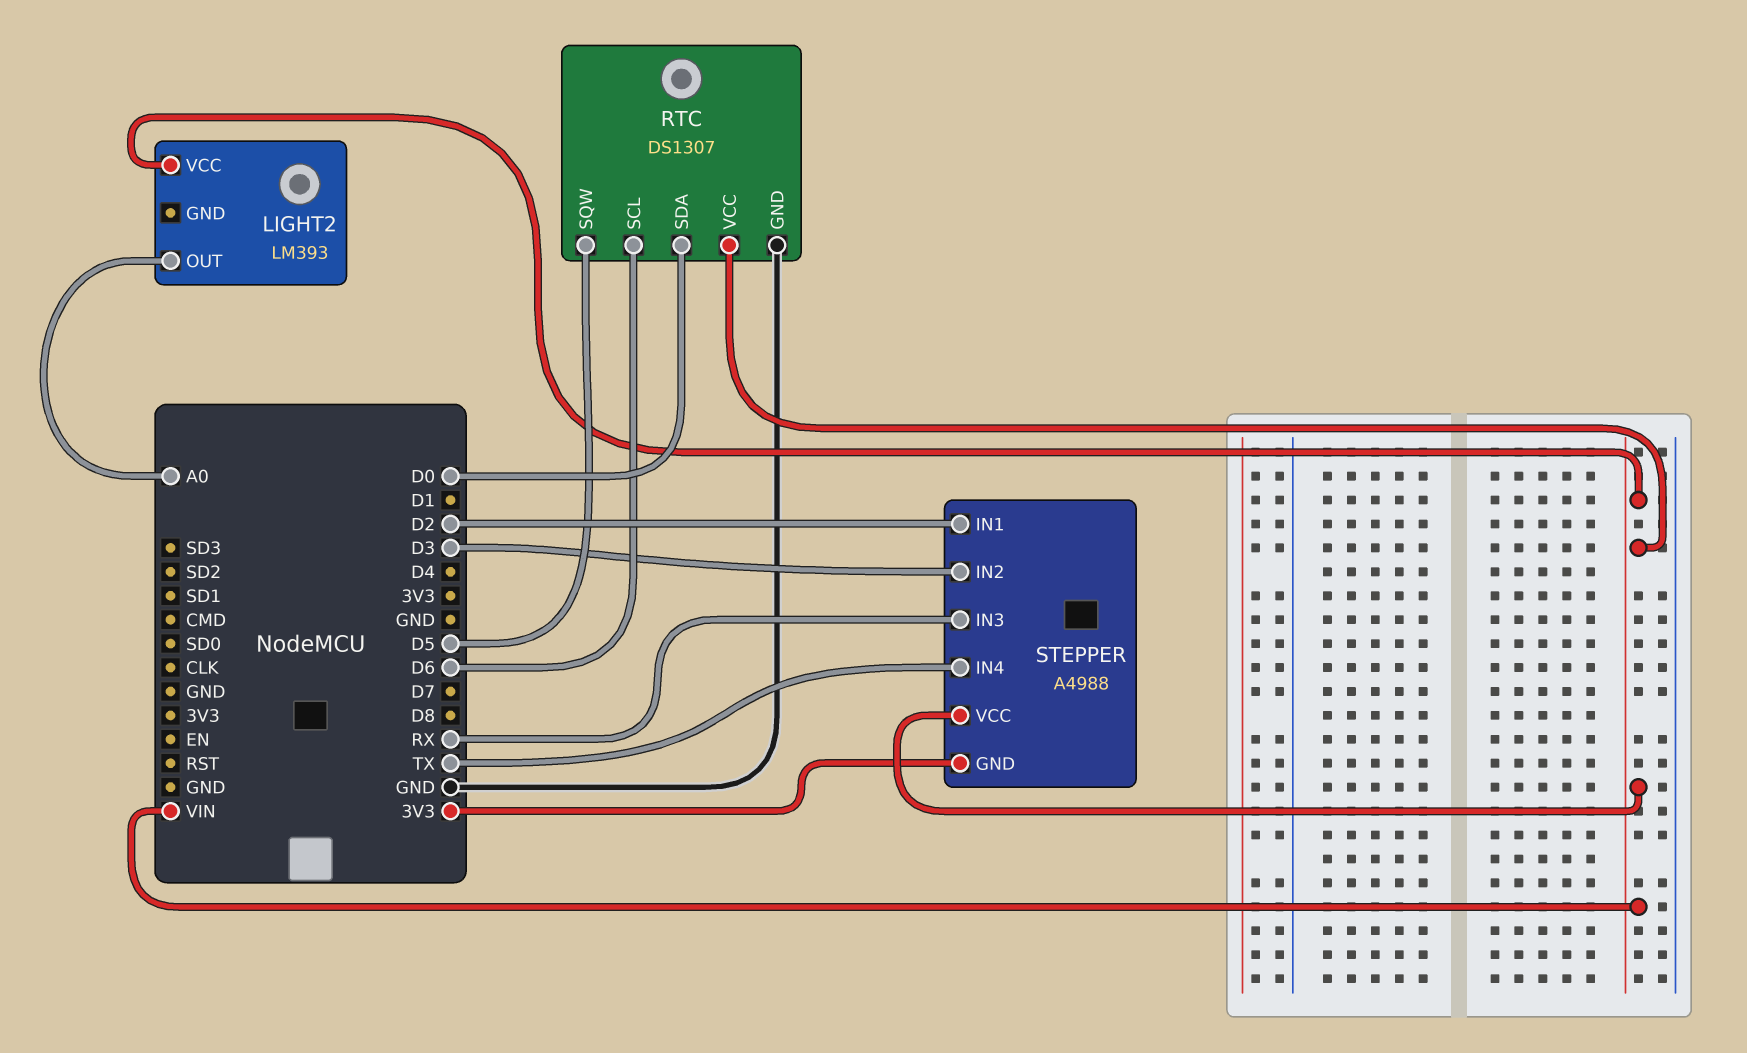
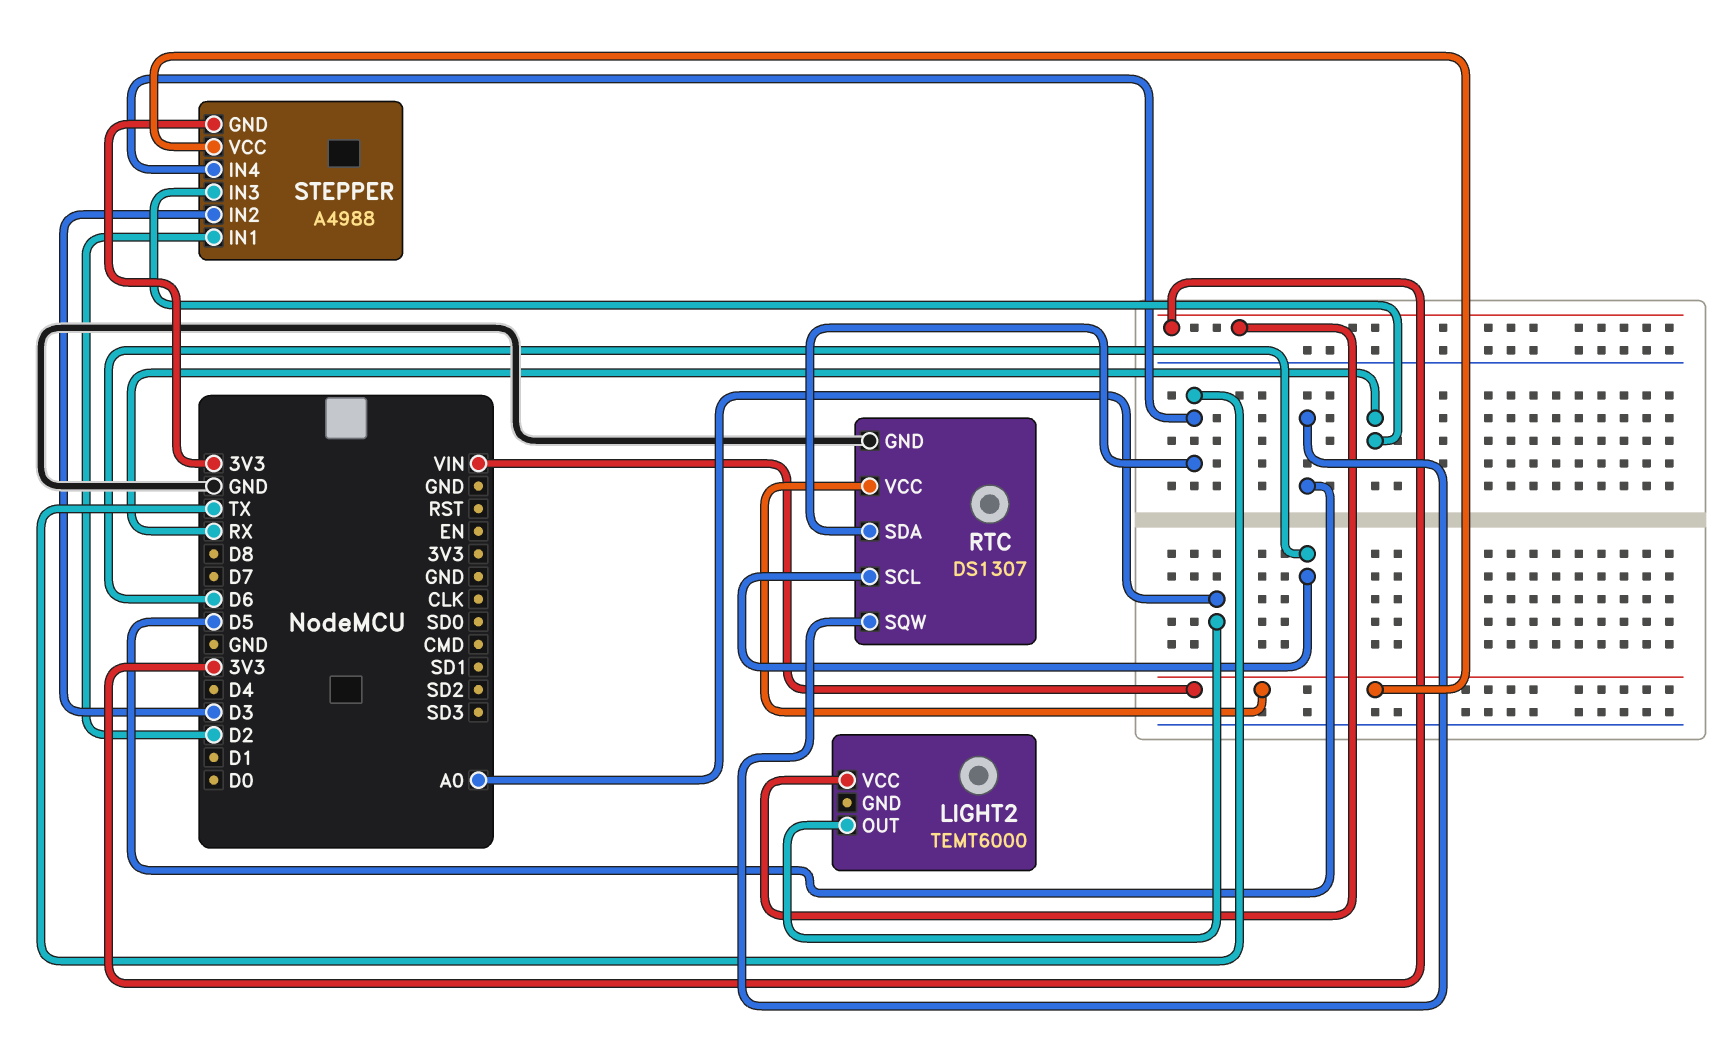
LIGHT2: LM393 -> TEMT6000
LIGHT2 pin VCC: VIN -> 3V3
RTC pin SDA: D0 -> TX

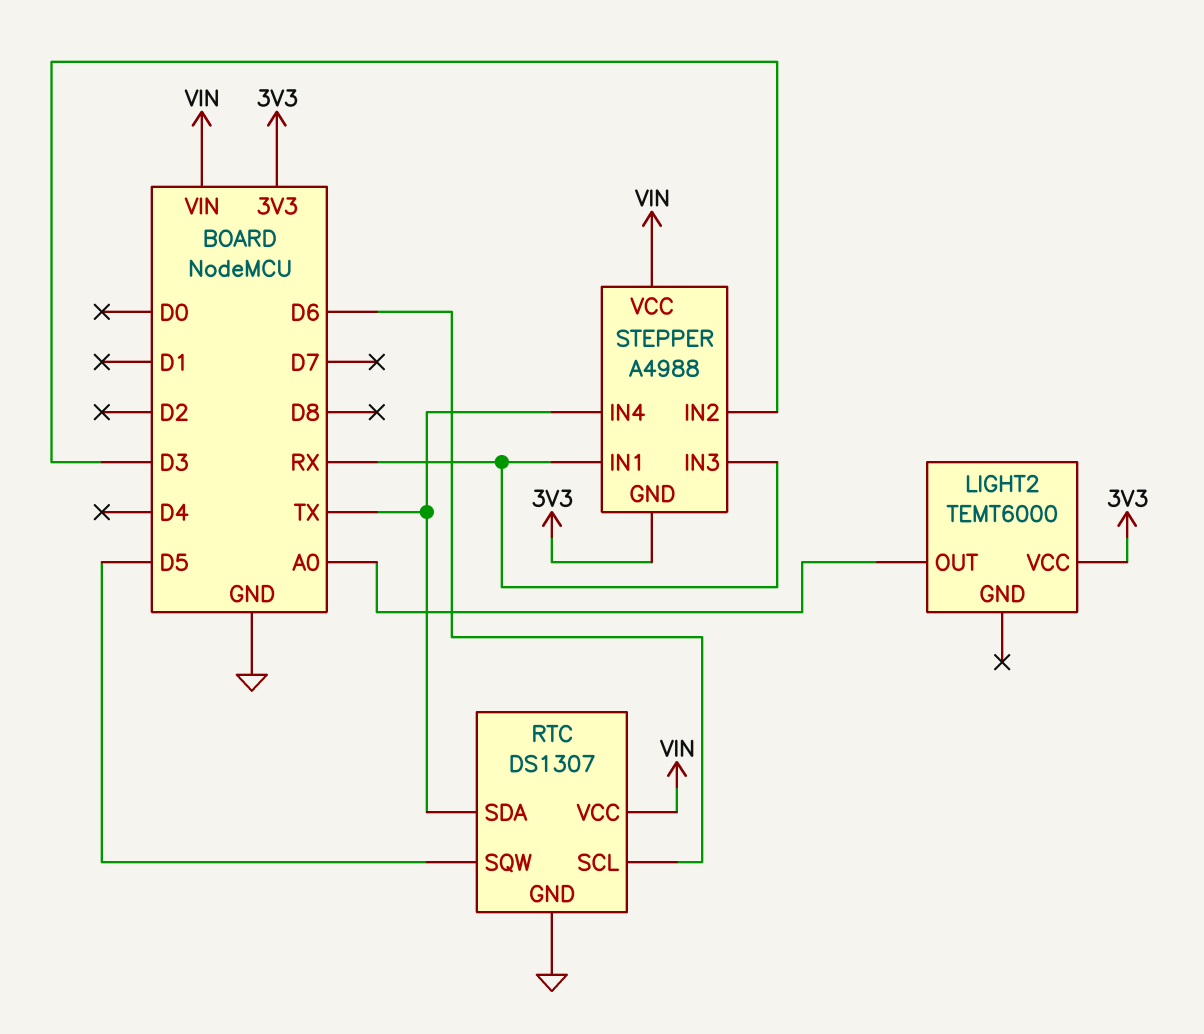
STEPPER pin IN1: D2 -> RX

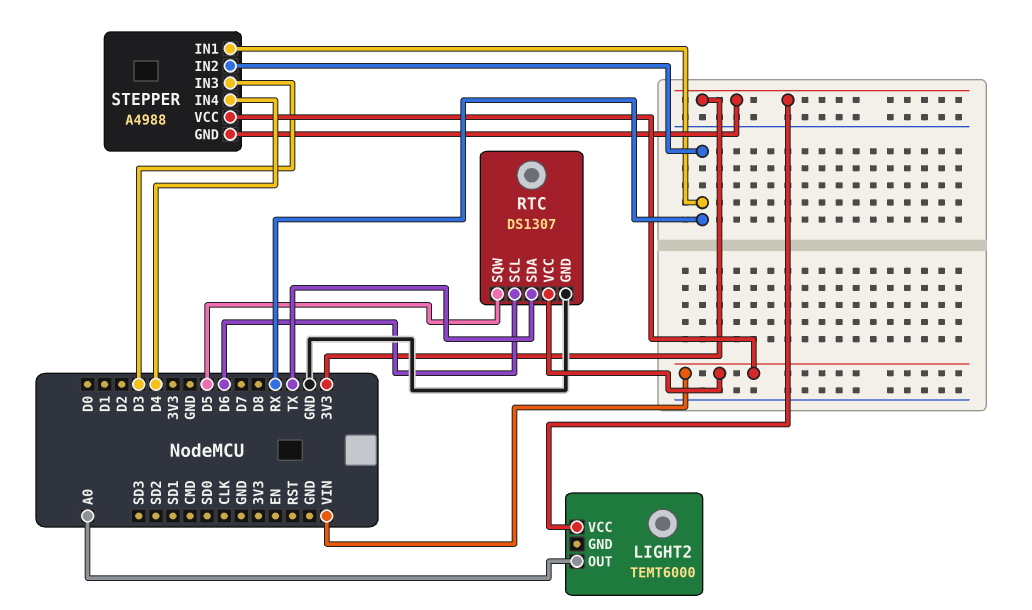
STEPPER pin IN2: D3 -> RX
STEPPER pin IN3: RX -> D3
STEPPER pin IN4: TX -> D4

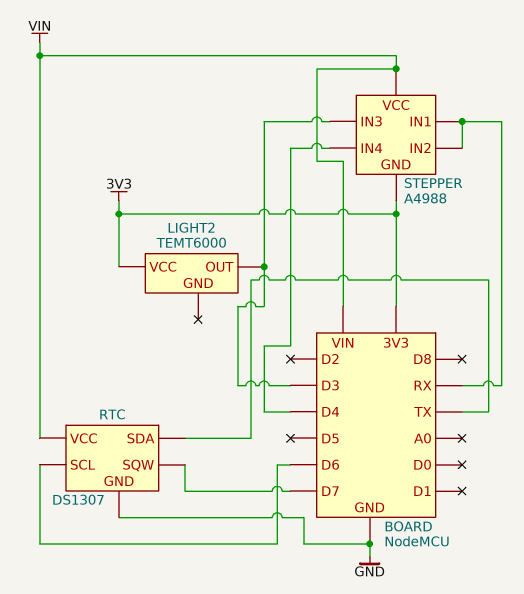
LIGHT2 pin OUT: A0 -> D3
RTC pin SQW: D5 -> D7

